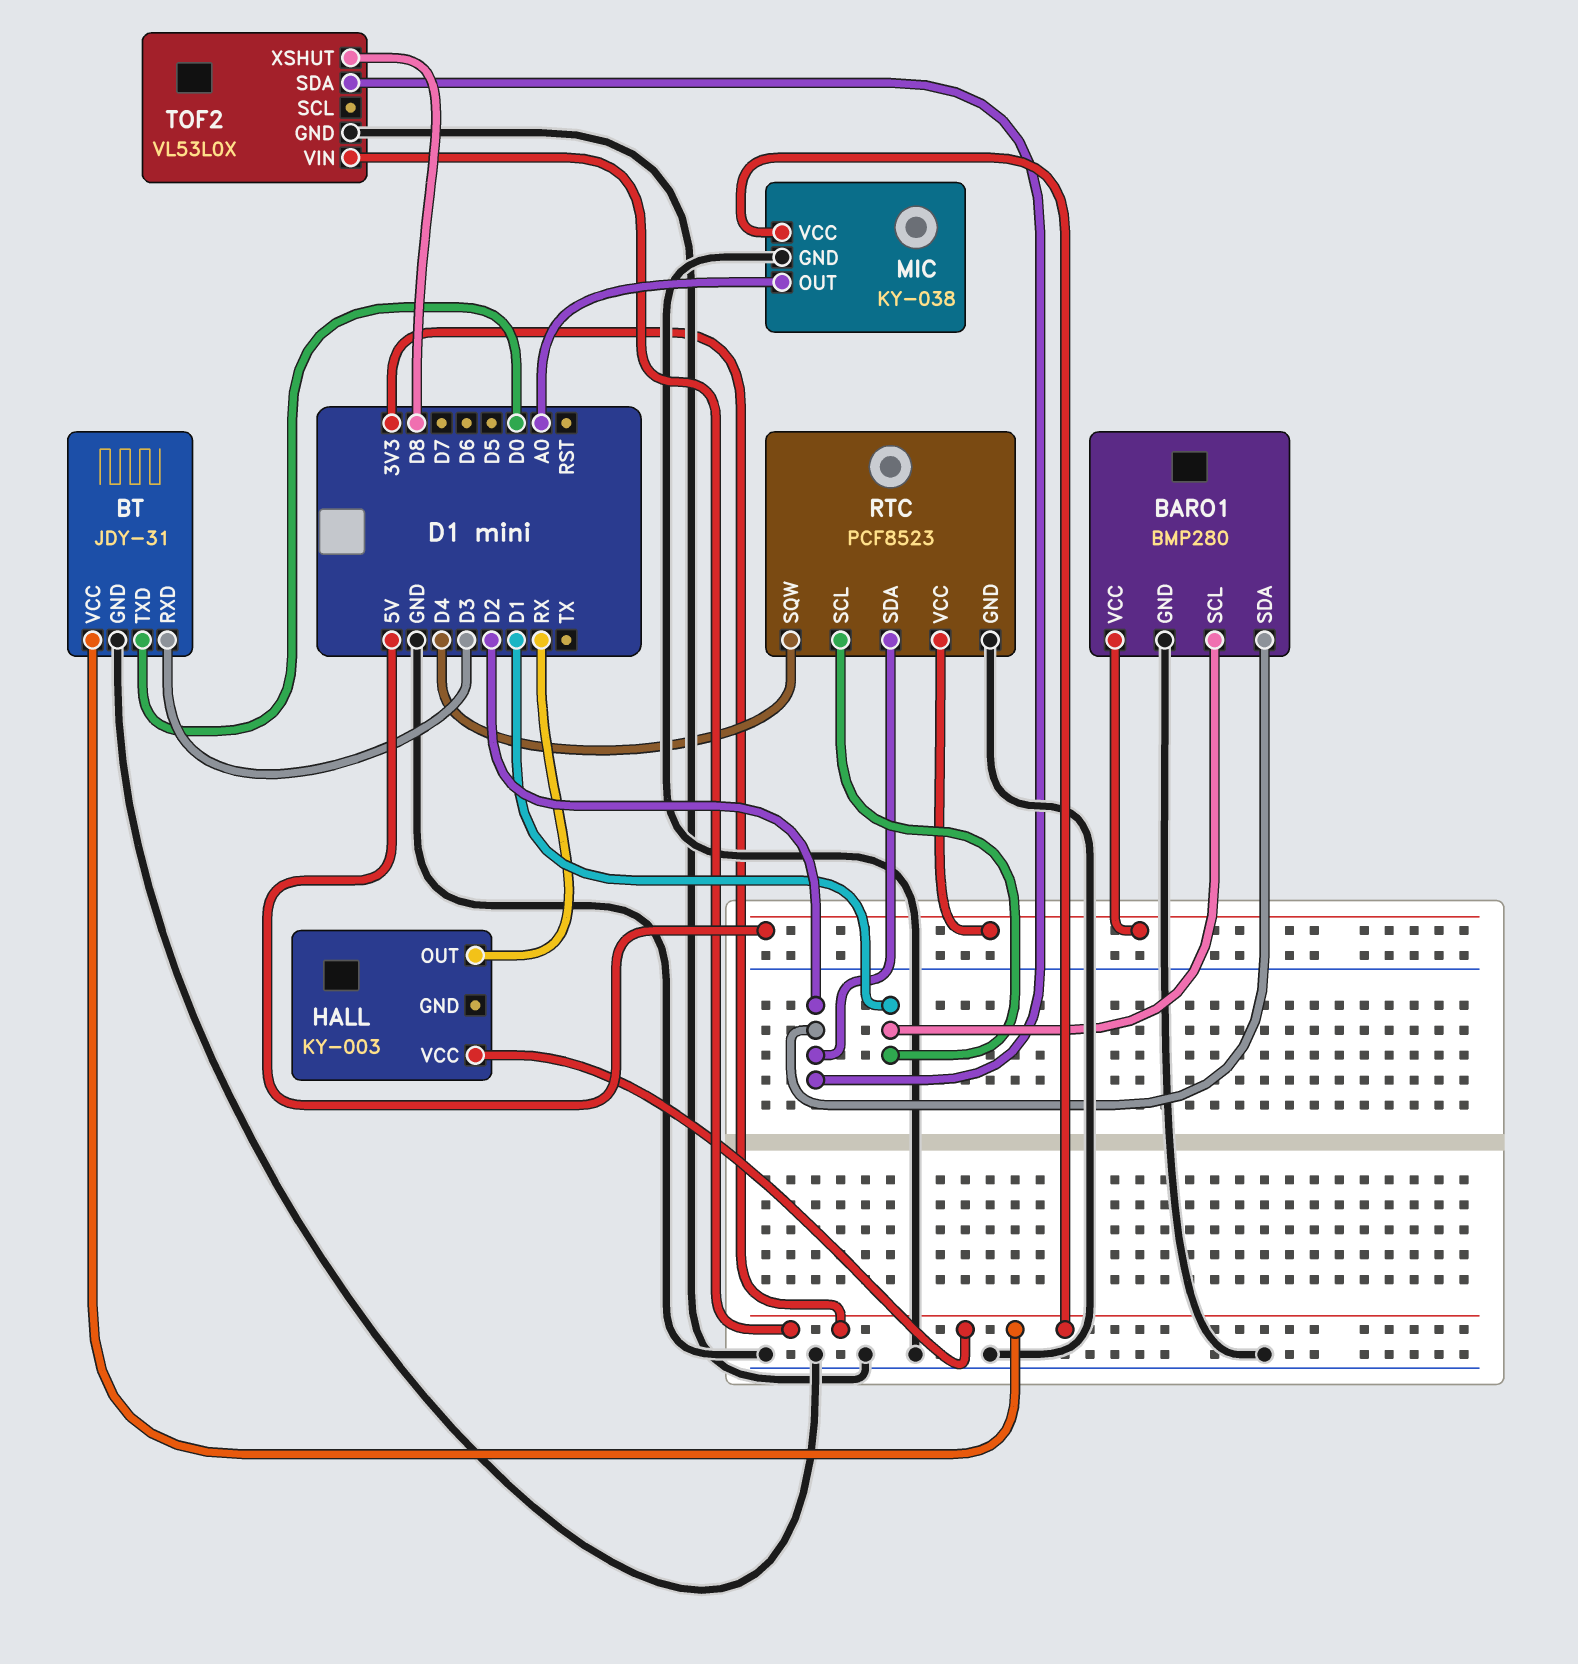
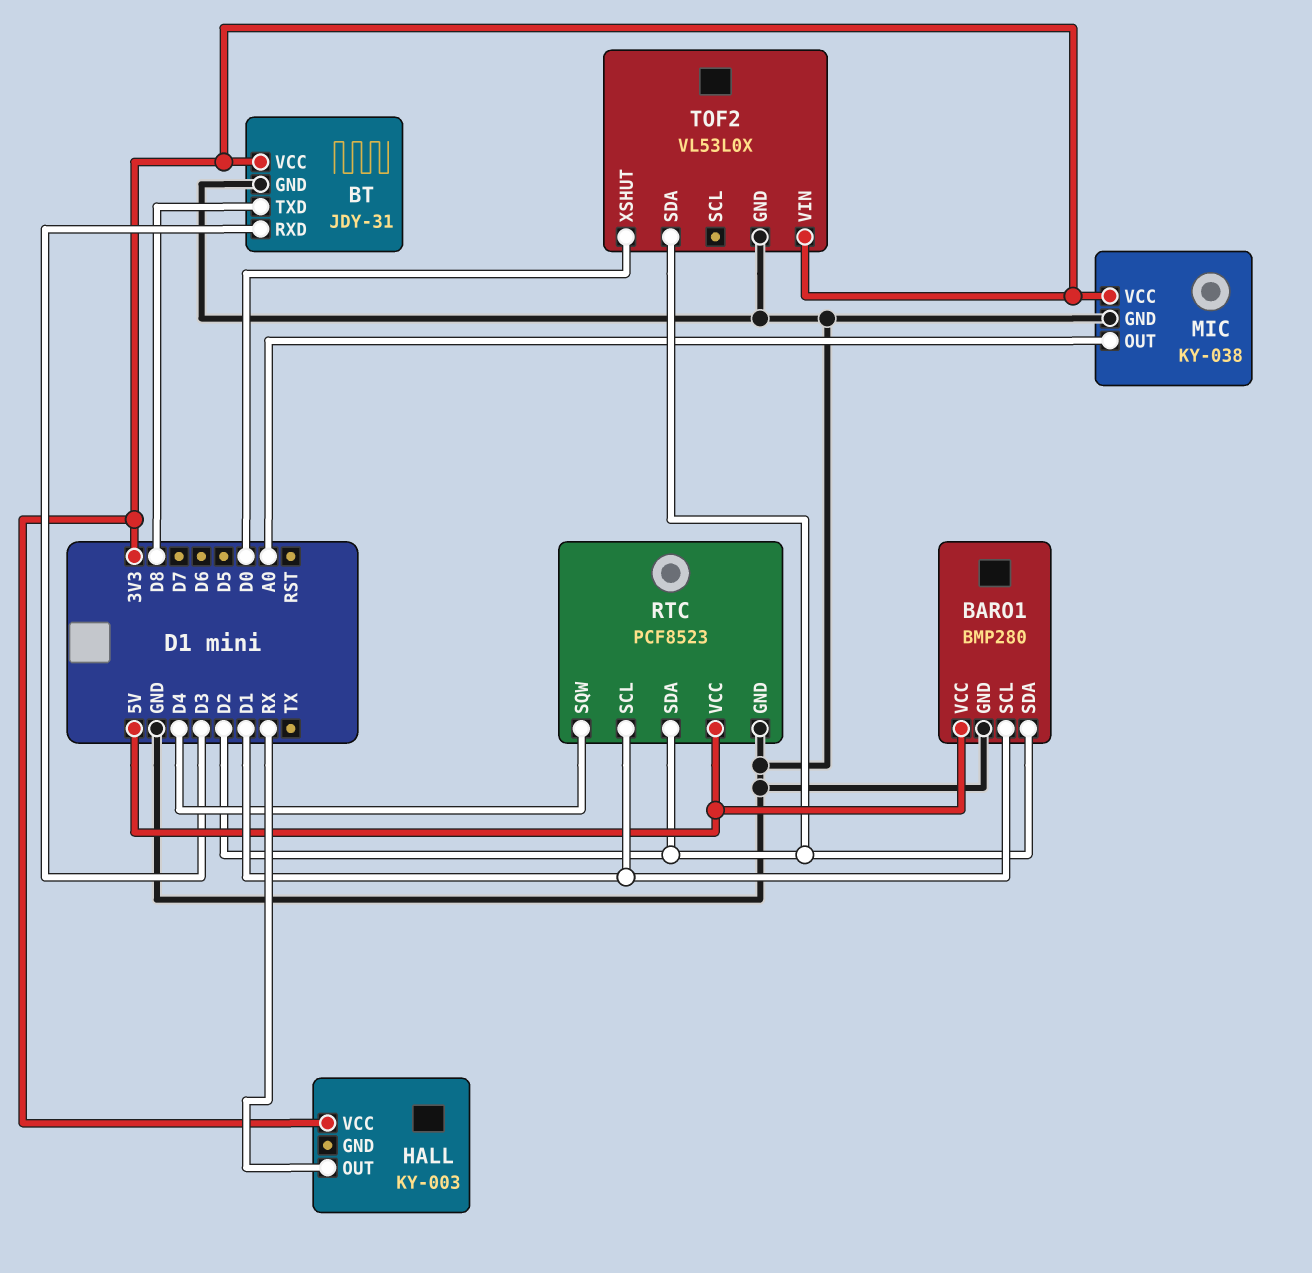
BT pin TXD: D0 -> D8
TOF2 pin XSHUT: D8 -> D0

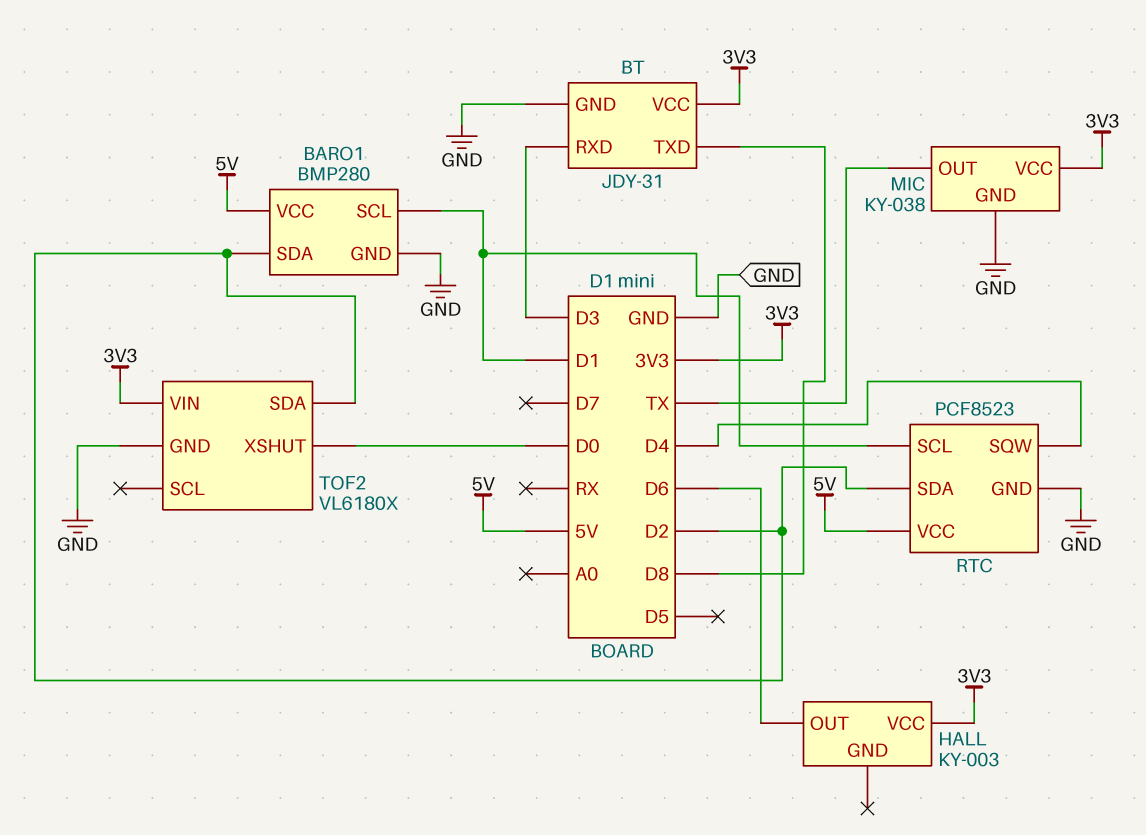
HALL pin OUT: RX -> D6
MIC pin OUT: A0 -> TX
TOF2: VL53L0X -> VL6180X

